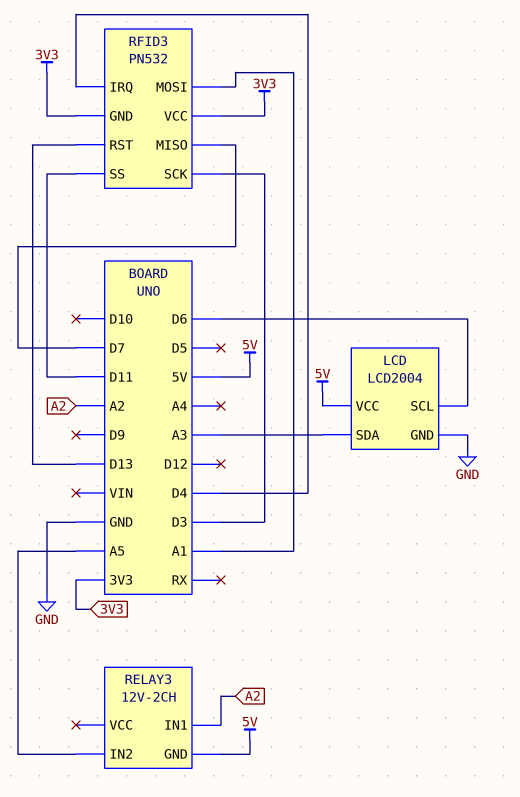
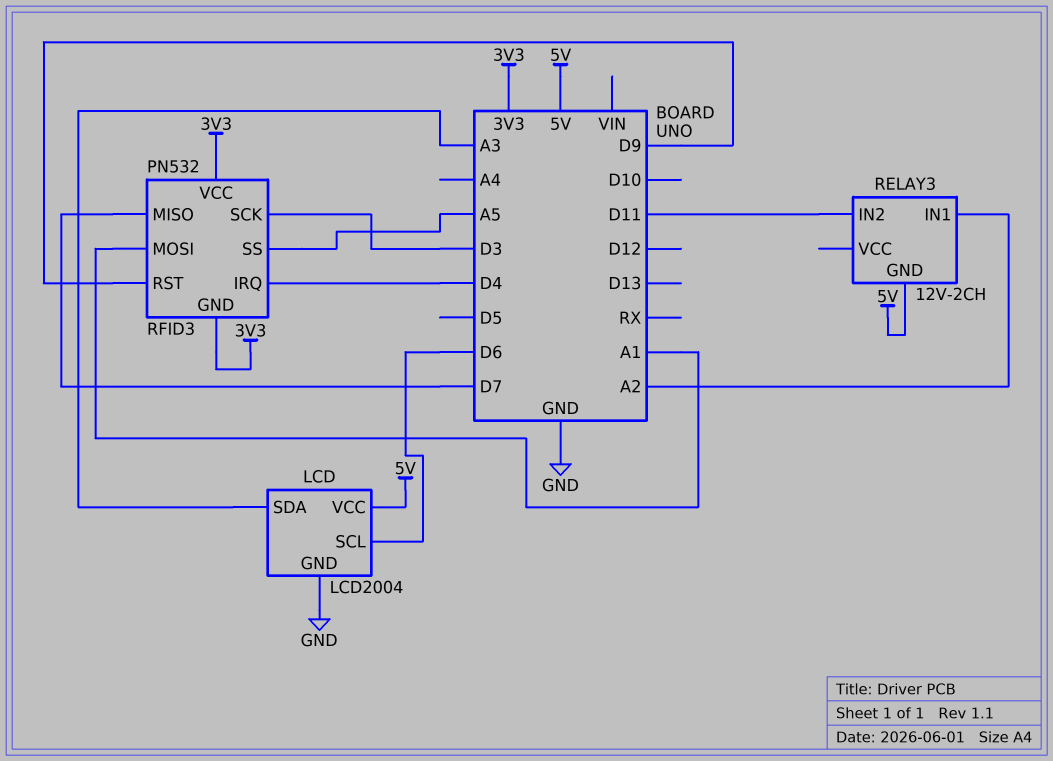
RELAY3 pin IN2: A5 -> D11
RFID3 pin RST: D13 -> D9
RFID3 pin SS: D11 -> A5

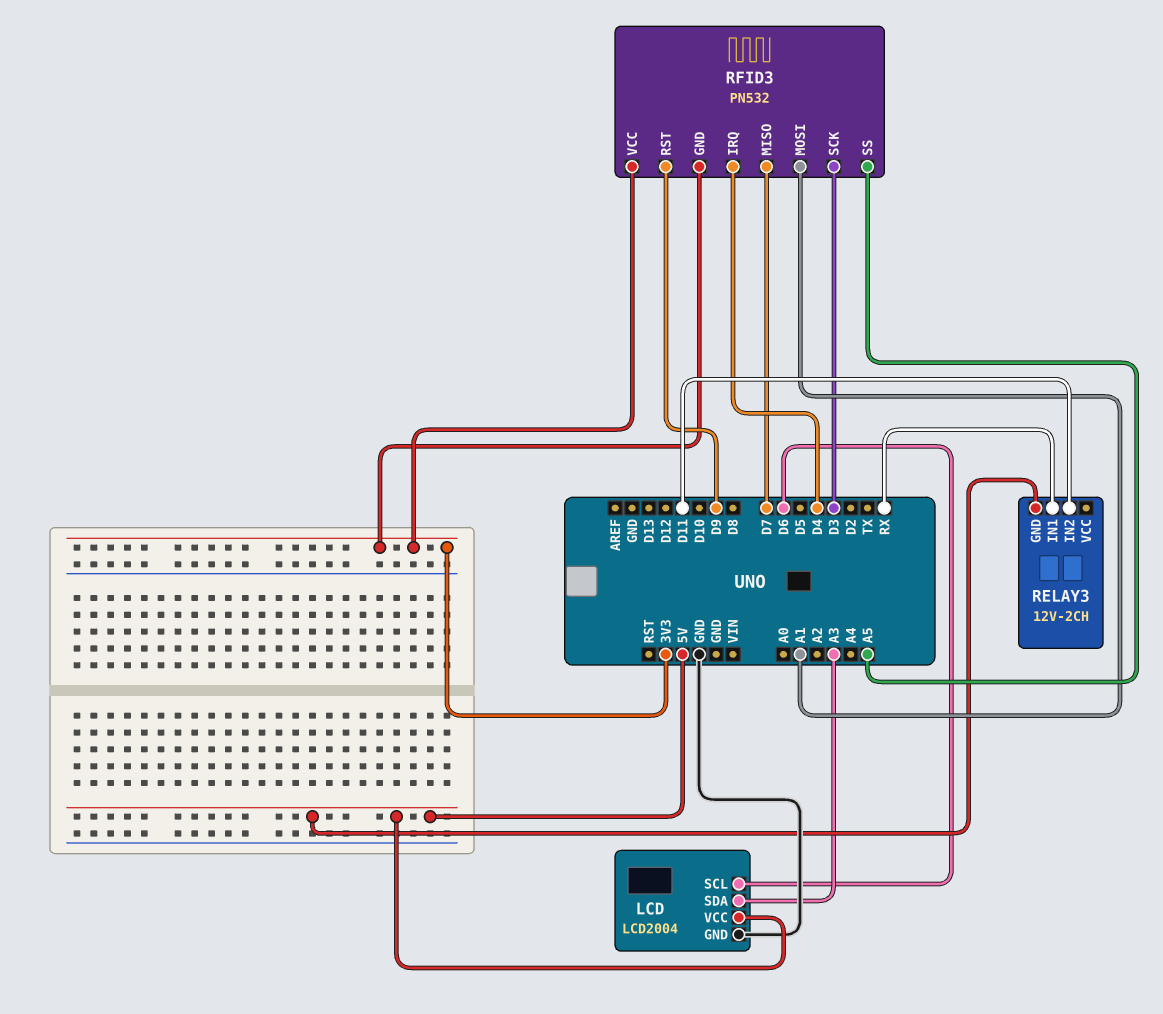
RELAY3 pin IN1: A2 -> RX

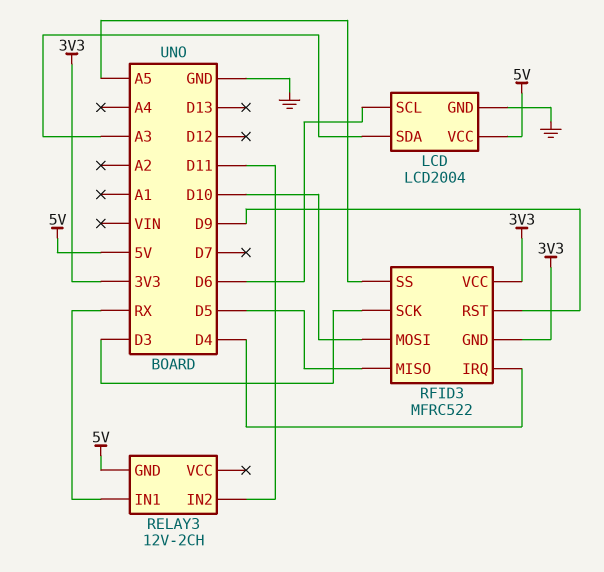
RFID3: PN532 -> MFRC522
RFID3 pin MISO: D7 -> D5
RFID3 pin MOSI: A1 -> D10

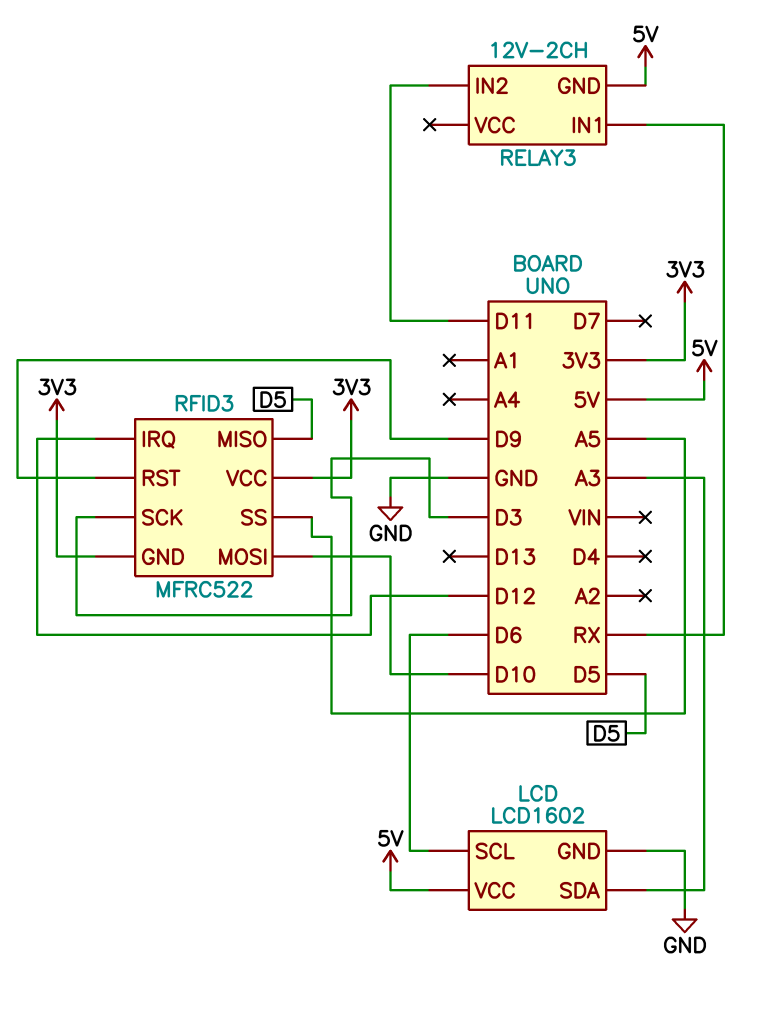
LCD: LCD2004 -> LCD1602
RFID3 pin IRQ: D4 -> D12

